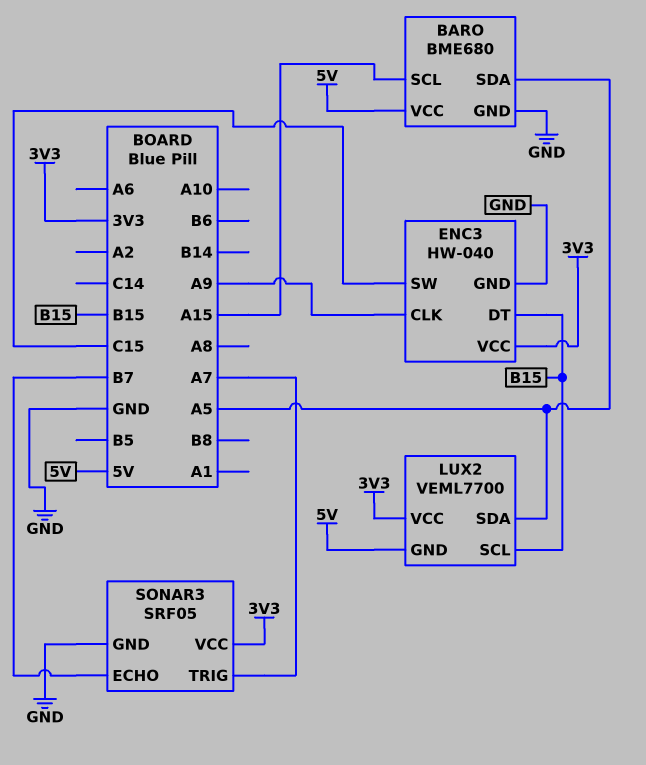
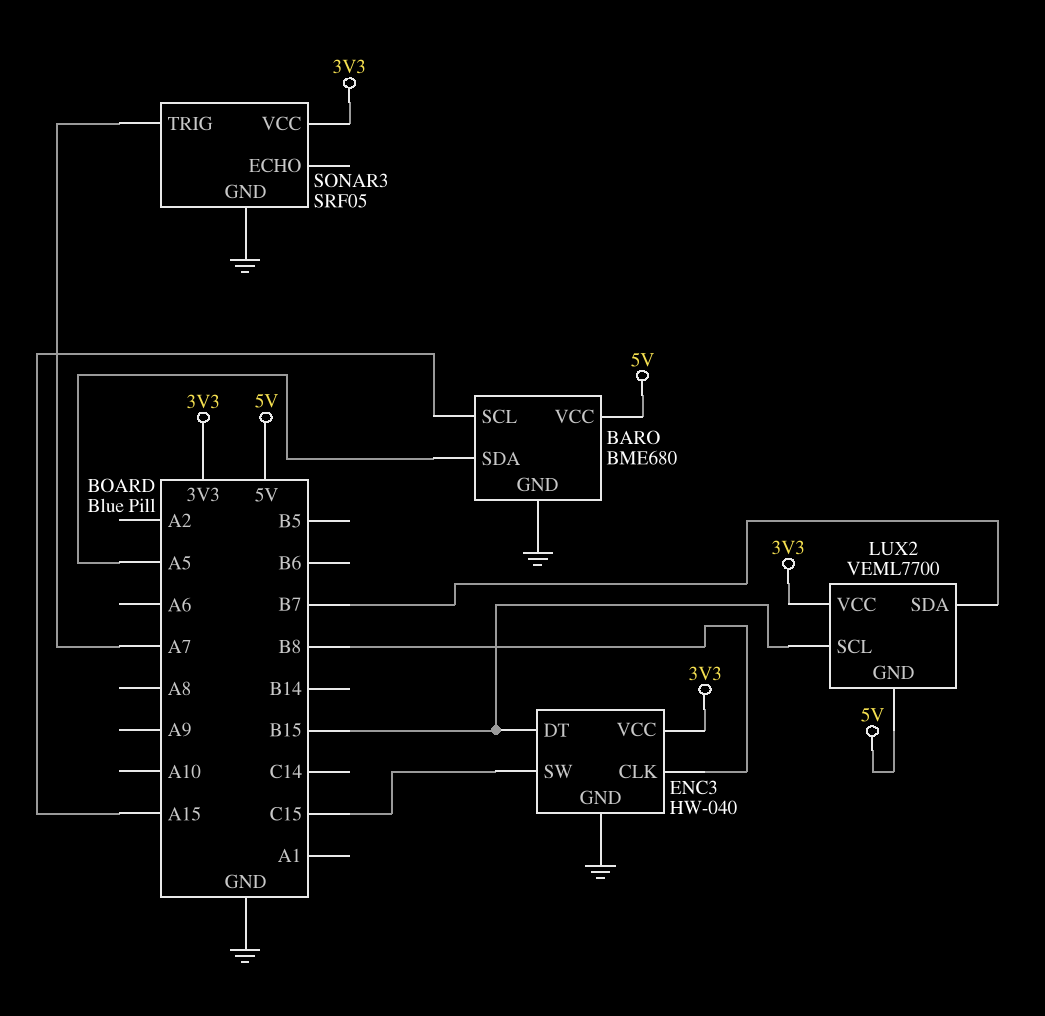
ENC3 pin CLK: A9 -> B8
LUX2 pin SDA: A5 -> B7
SONAR3 pin ECHO: B7 -> none

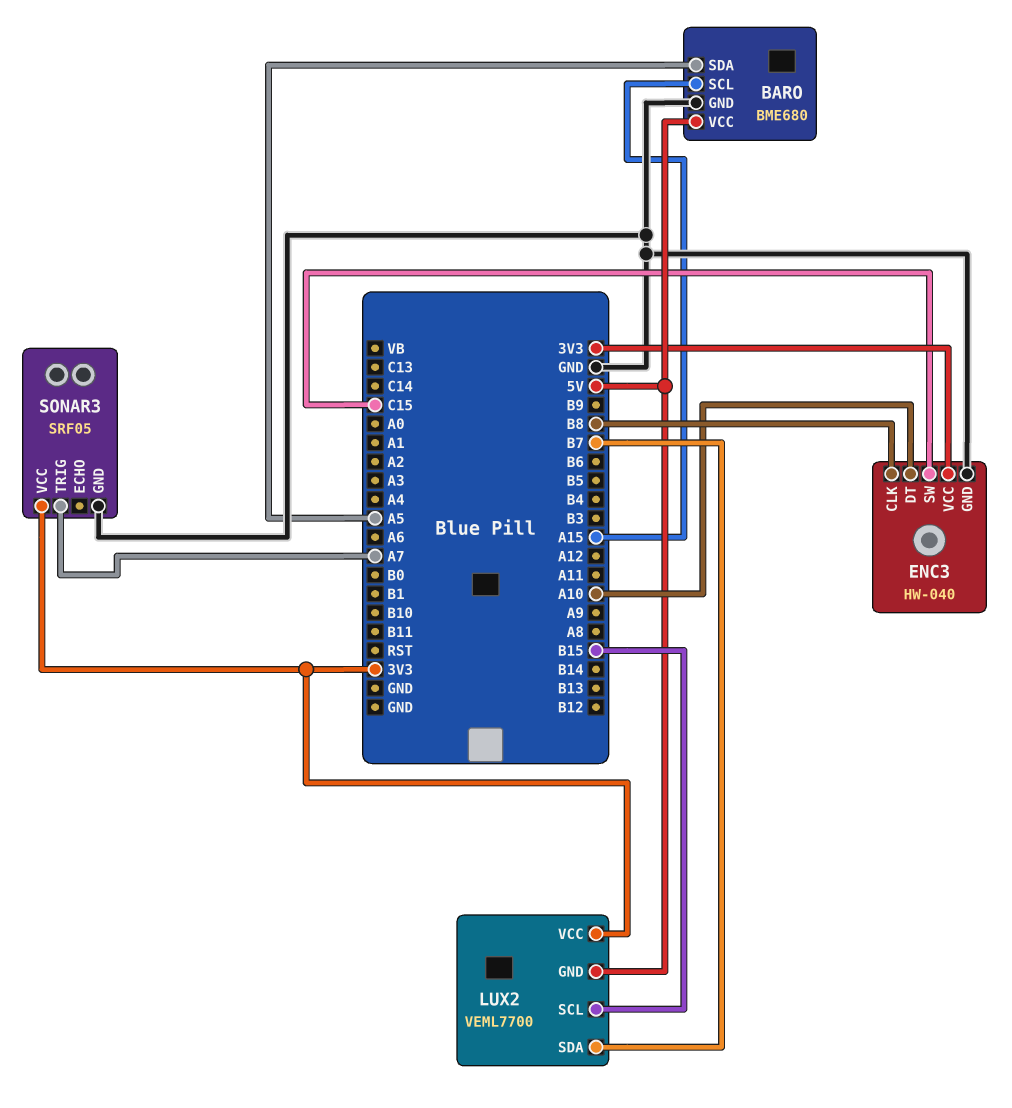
ENC3 pin DT: B15 -> A10

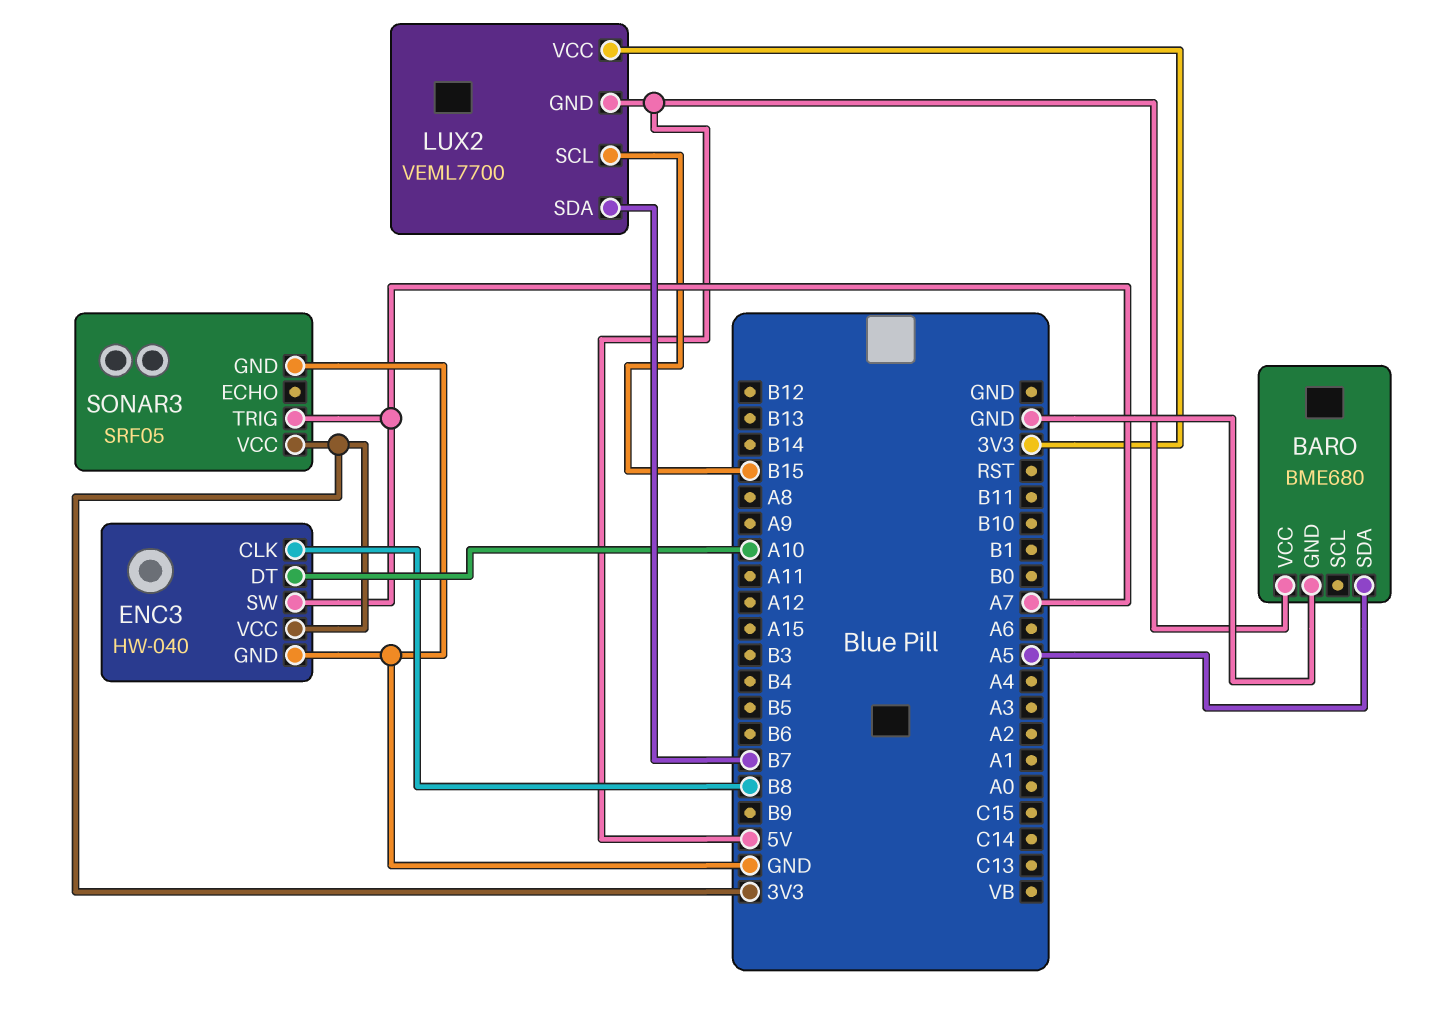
BARO pin SCL: A15 -> none
ENC3 pin SW: C15 -> A7

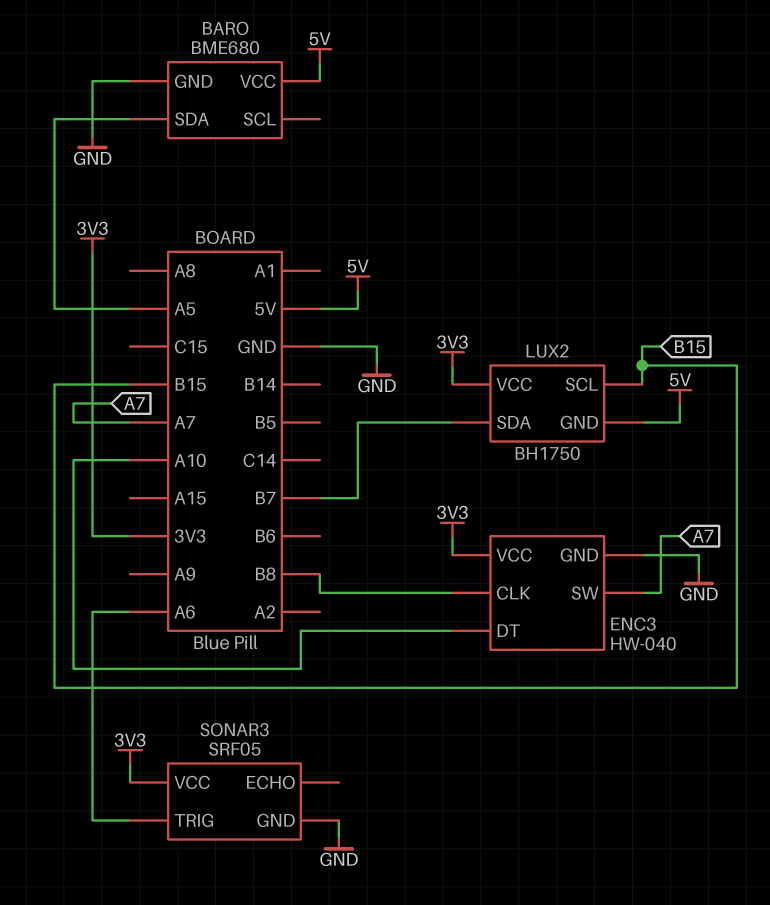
LUX2: VEML7700 -> BH1750
SONAR3 pin TRIG: A7 -> A6

